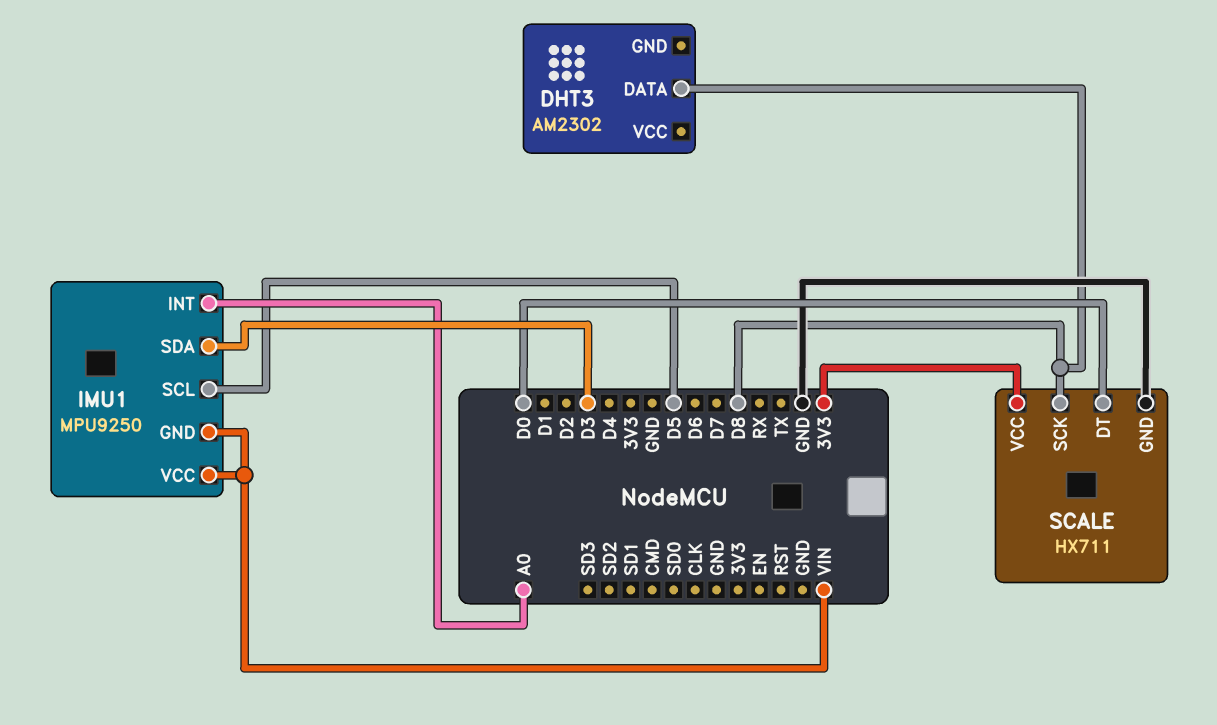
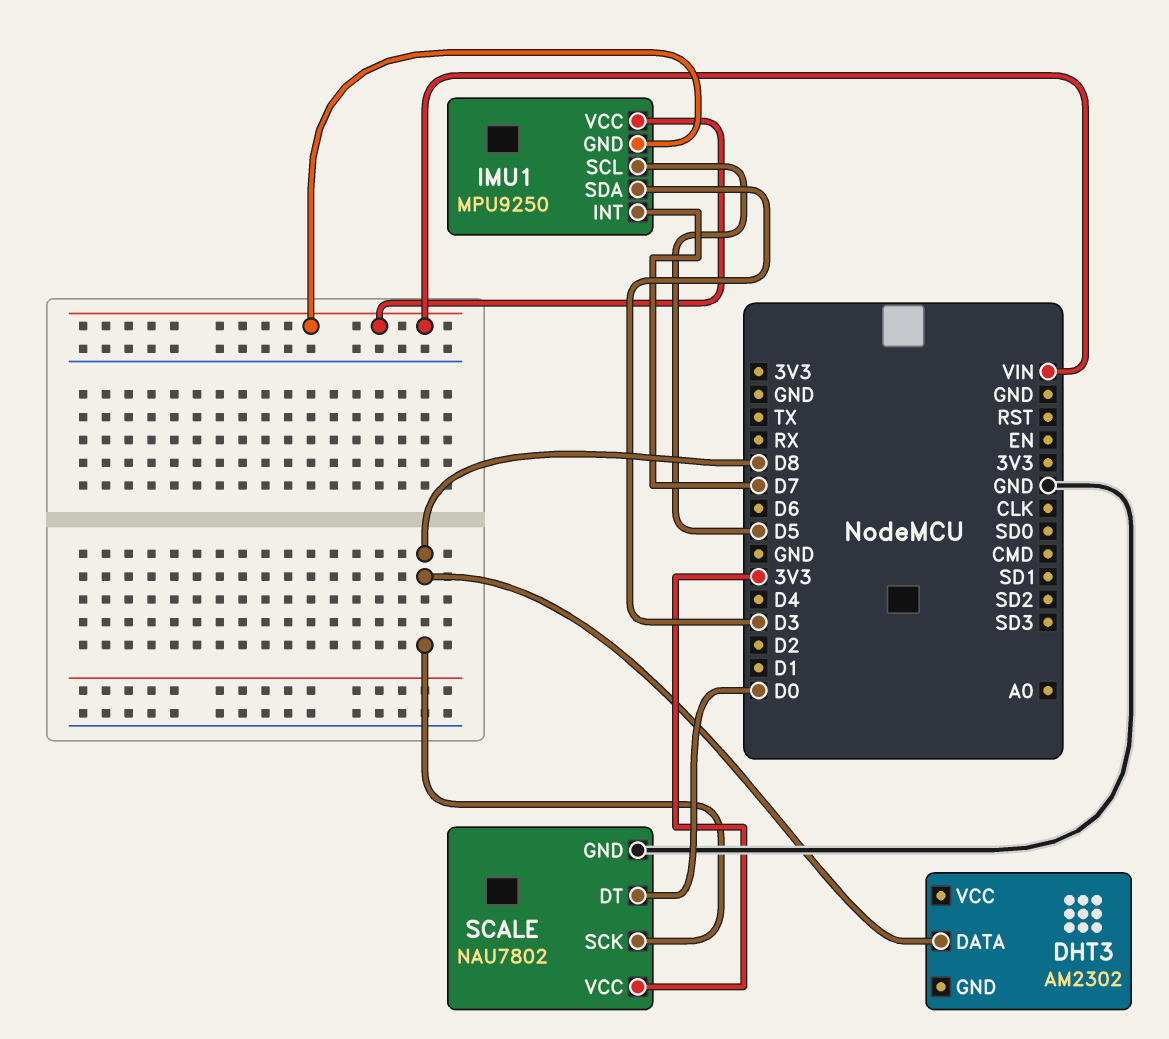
IMU1 pin INT: A0 -> D7
SCALE: HX711 -> NAU7802

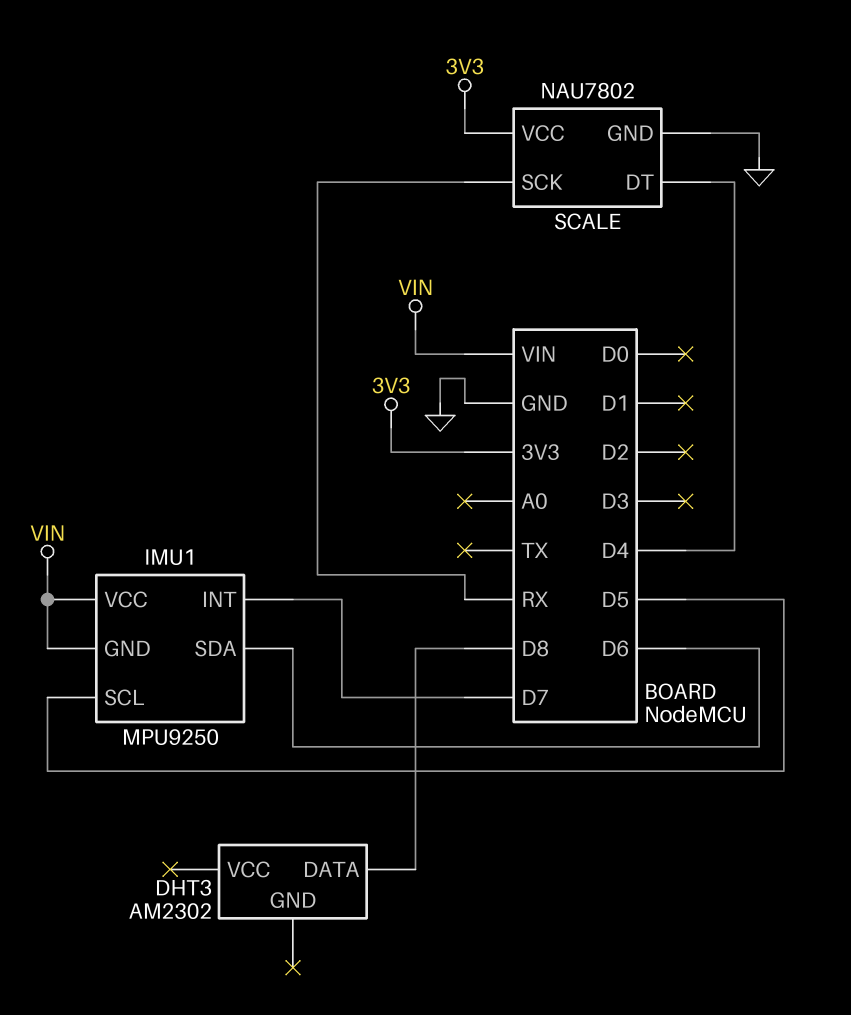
IMU1 pin SDA: D3 -> D6
SCALE pin DT: D0 -> D4
SCALE pin SCK: D8 -> RX

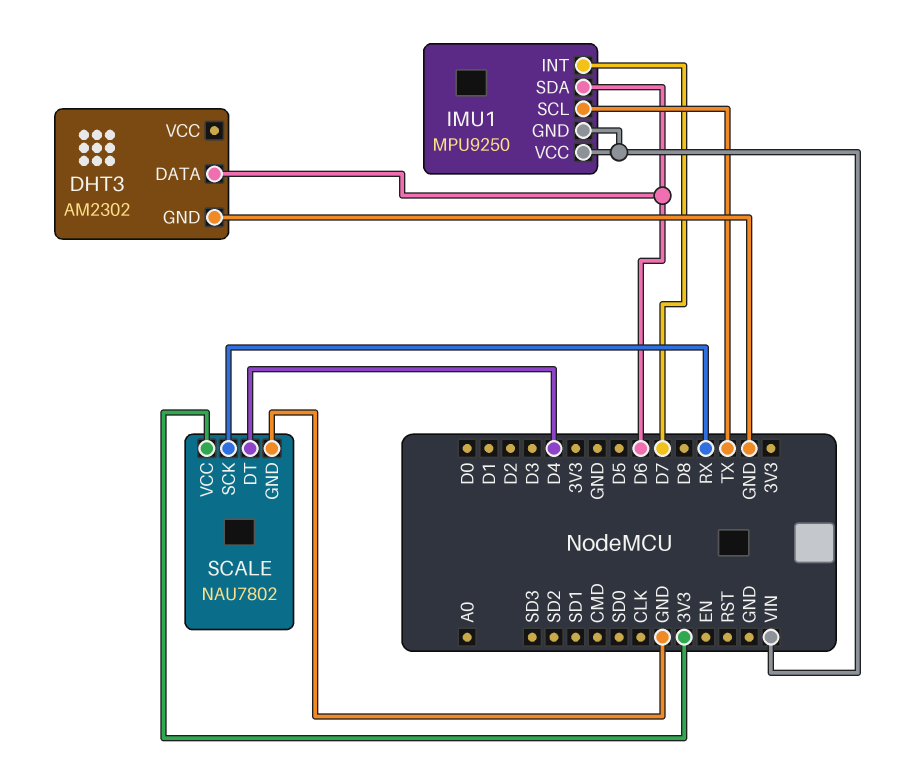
DHT3 pin DATA: D8 -> D6
DHT3 pin GND: none -> GND
IMU1 pin SCL: D5 -> TX

